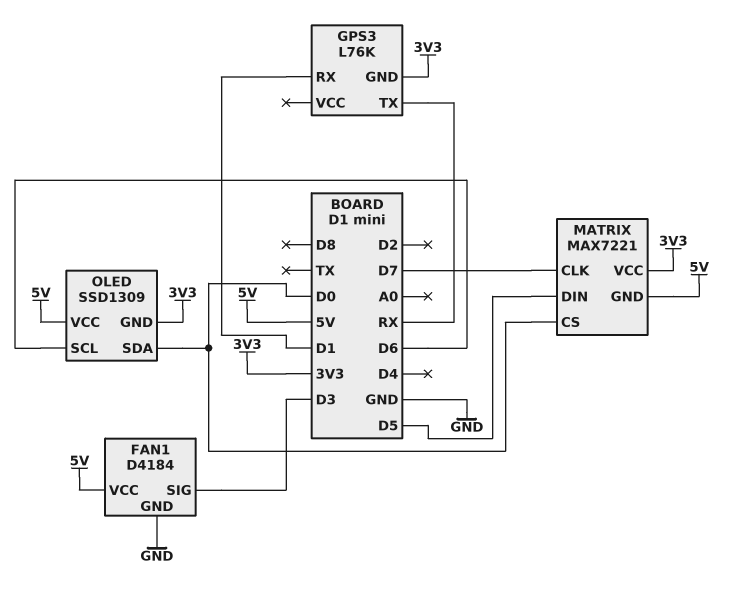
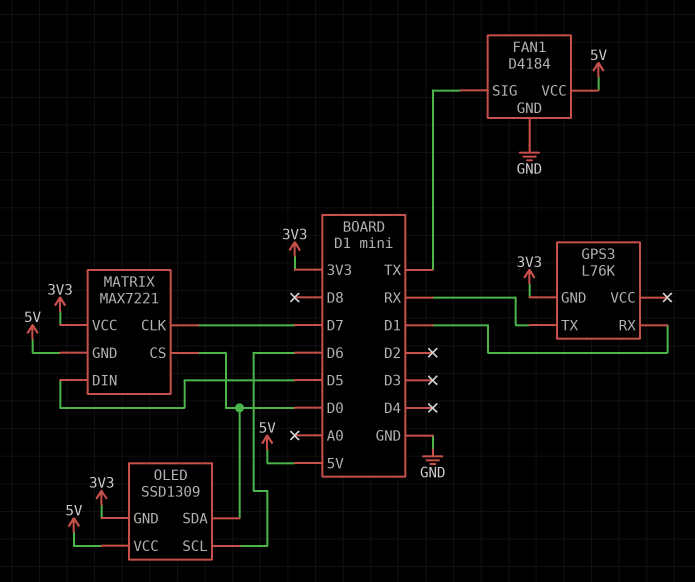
FAN1 pin SIG: D3 -> TX

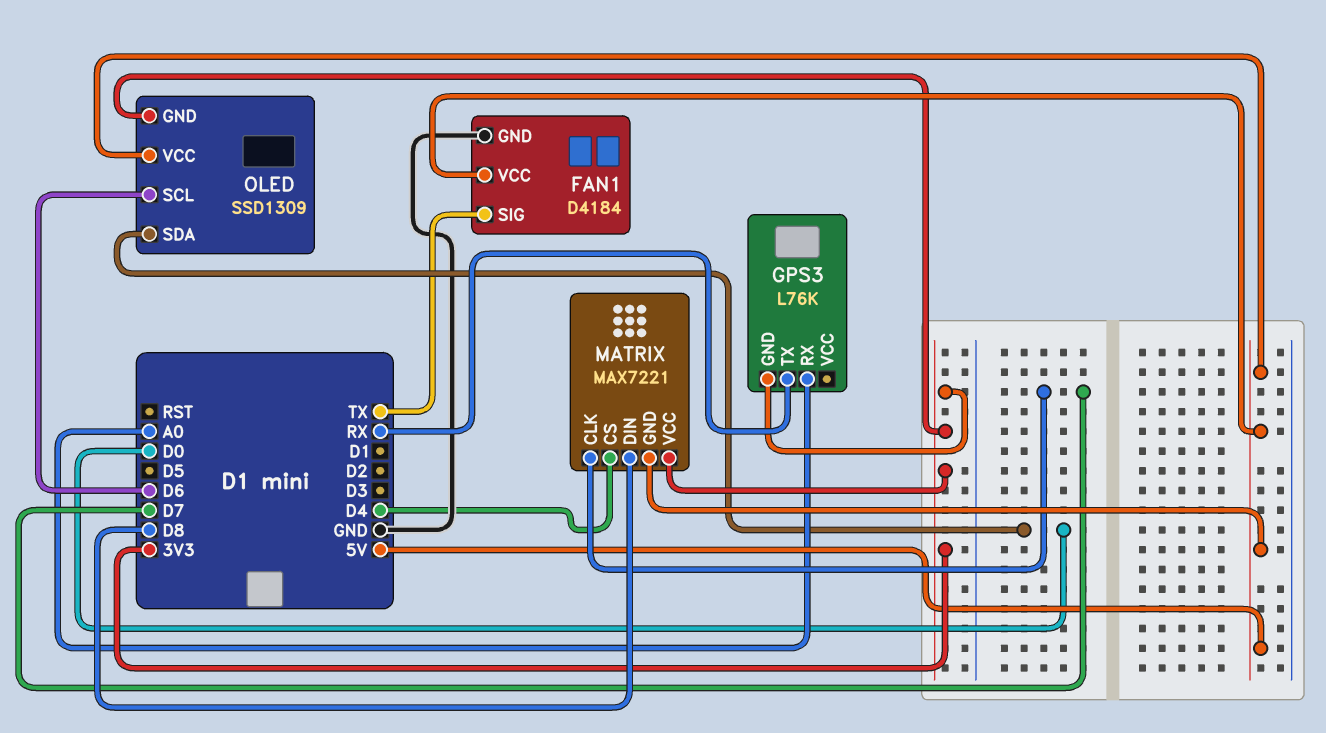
GPS3 pin RX: D1 -> A0
MATRIX pin CS: D0 -> D4
MATRIX pin DIN: D5 -> D8

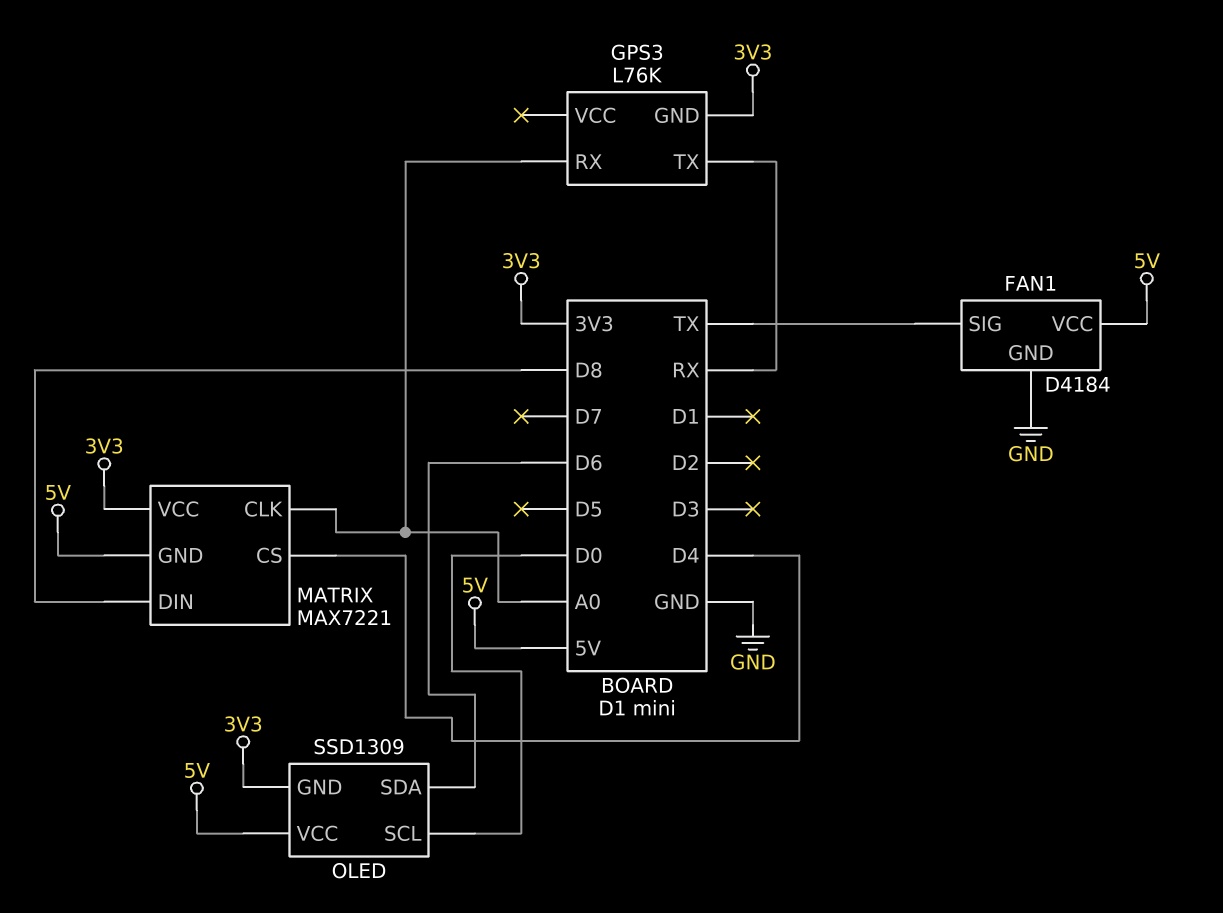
MATRIX pin CLK: D7 -> A0
OLED pin SCL: D6 -> D0
OLED pin SDA: D0 -> D6

